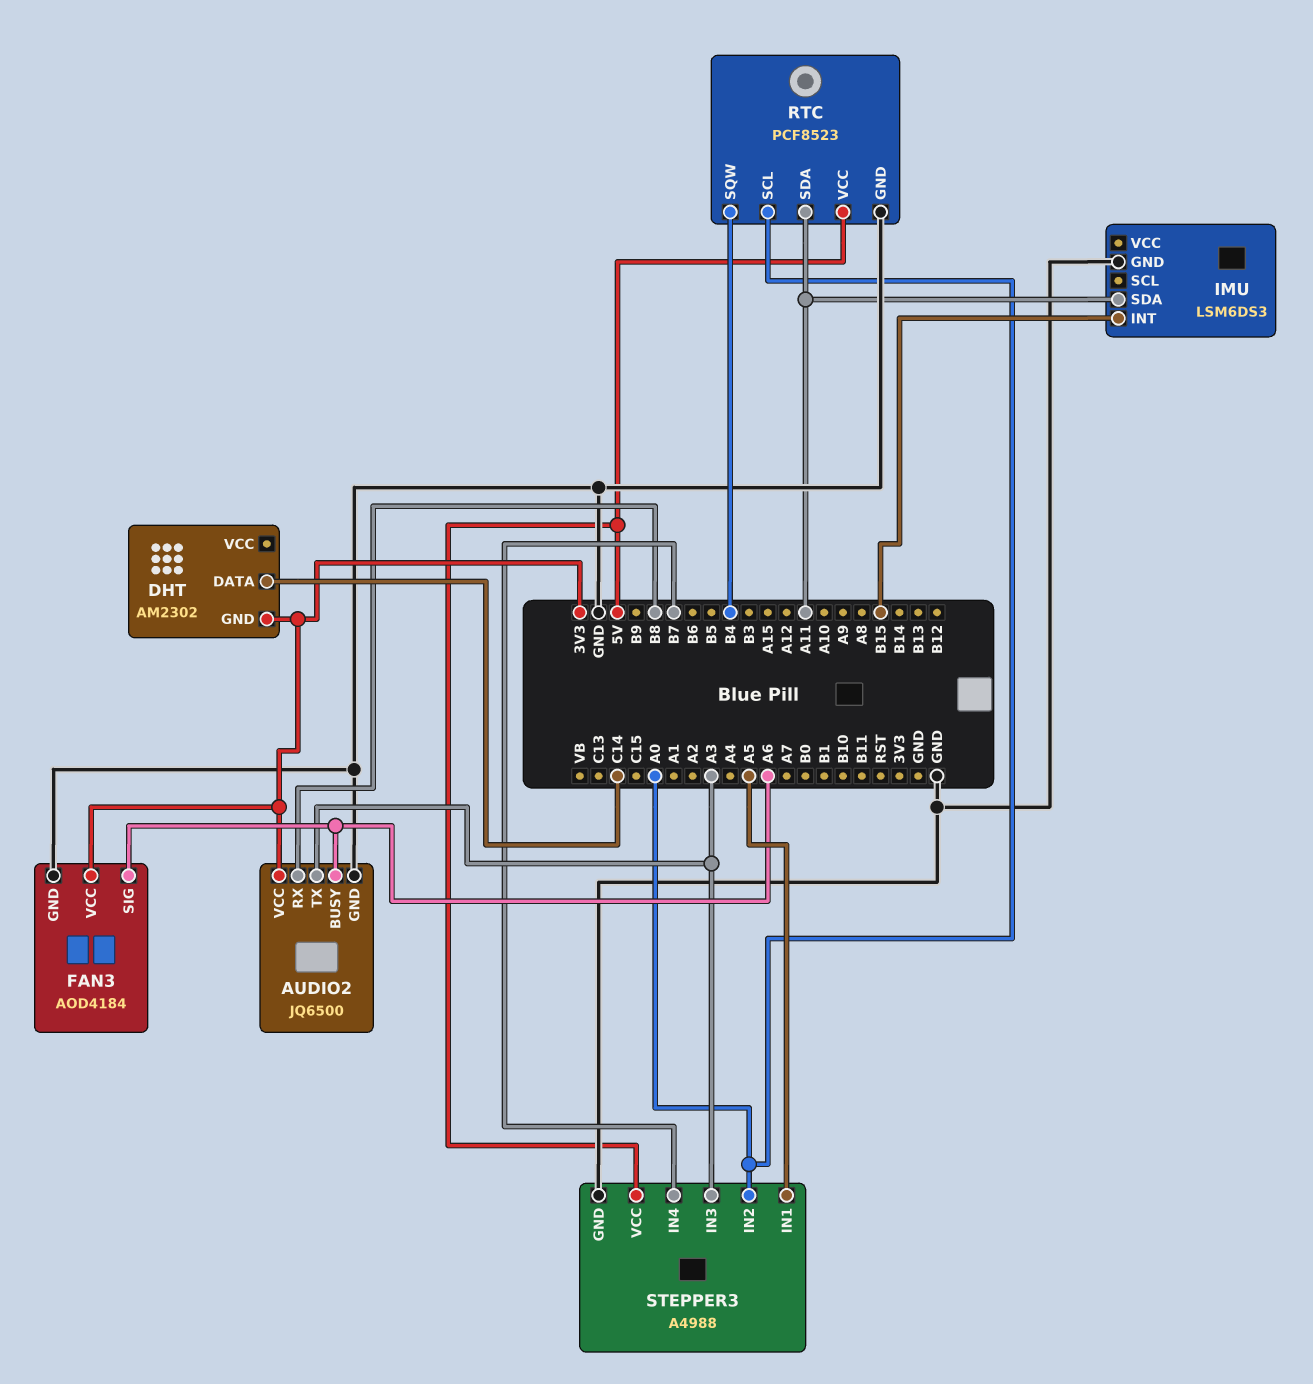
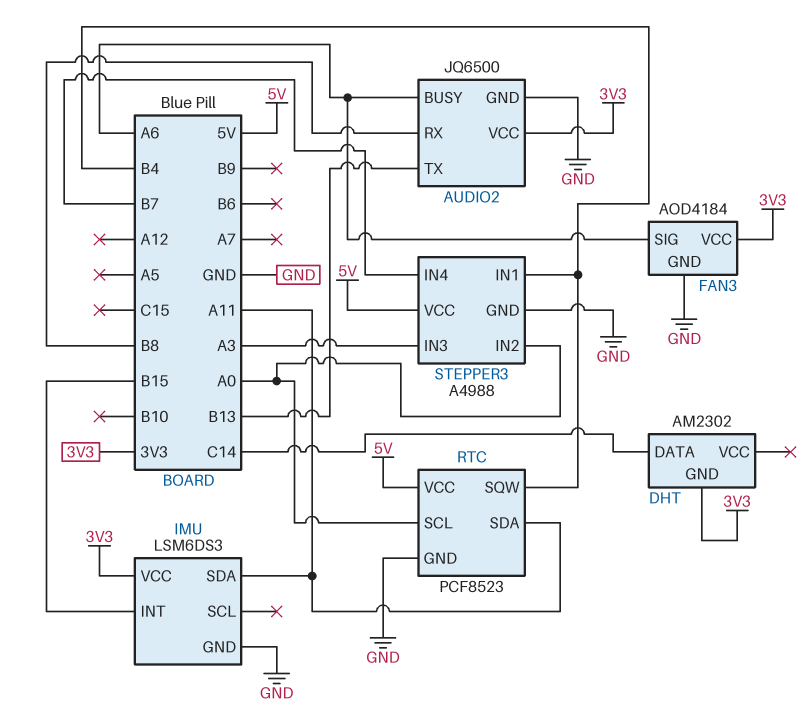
AUDIO2 pin TX: A3 -> B13
IMU pin VCC: none -> 3V3
STEPPER3 pin IN1: A5 -> B4

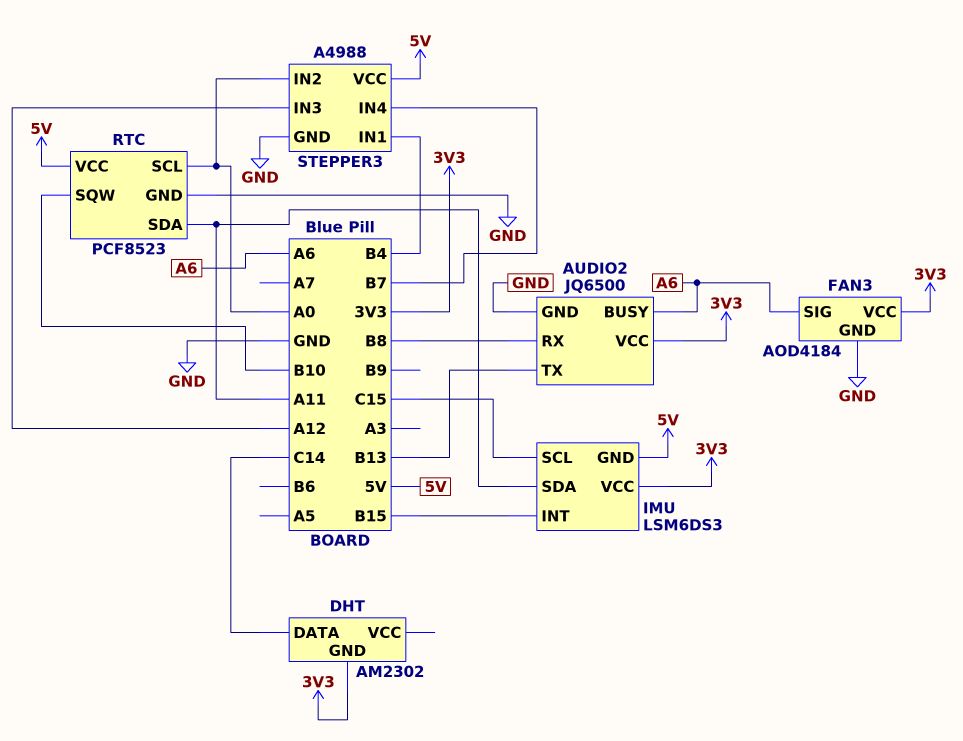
IMU pin GND: GND -> 5V
IMU pin SCL: none -> C15
RTC pin SQW: B4 -> B10
STEPPER3 pin IN3: A3 -> A12

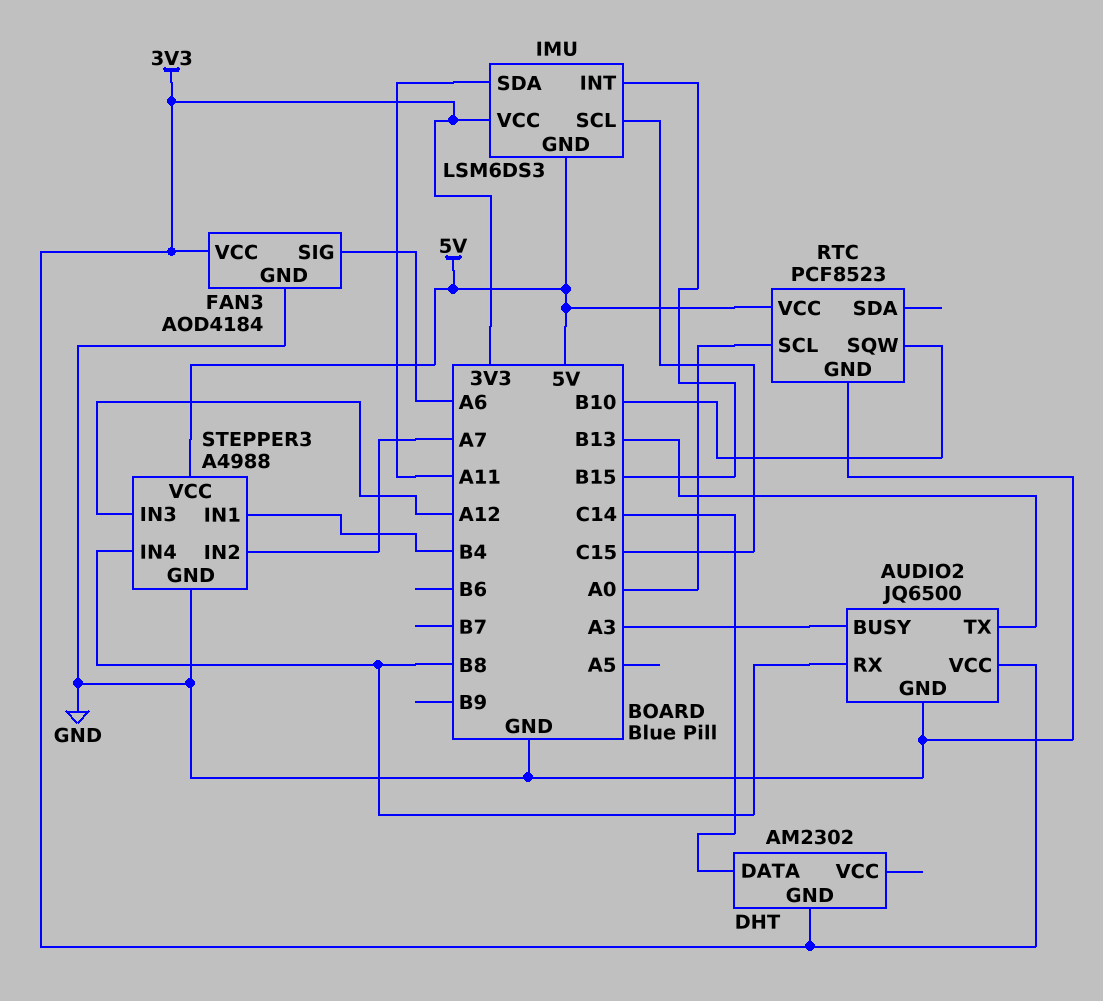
AUDIO2 pin BUSY: A6 -> A3
RTC pin SDA: A11 -> none
STEPPER3 pin IN2: A0 -> A7
STEPPER3 pin IN4: B7 -> B8

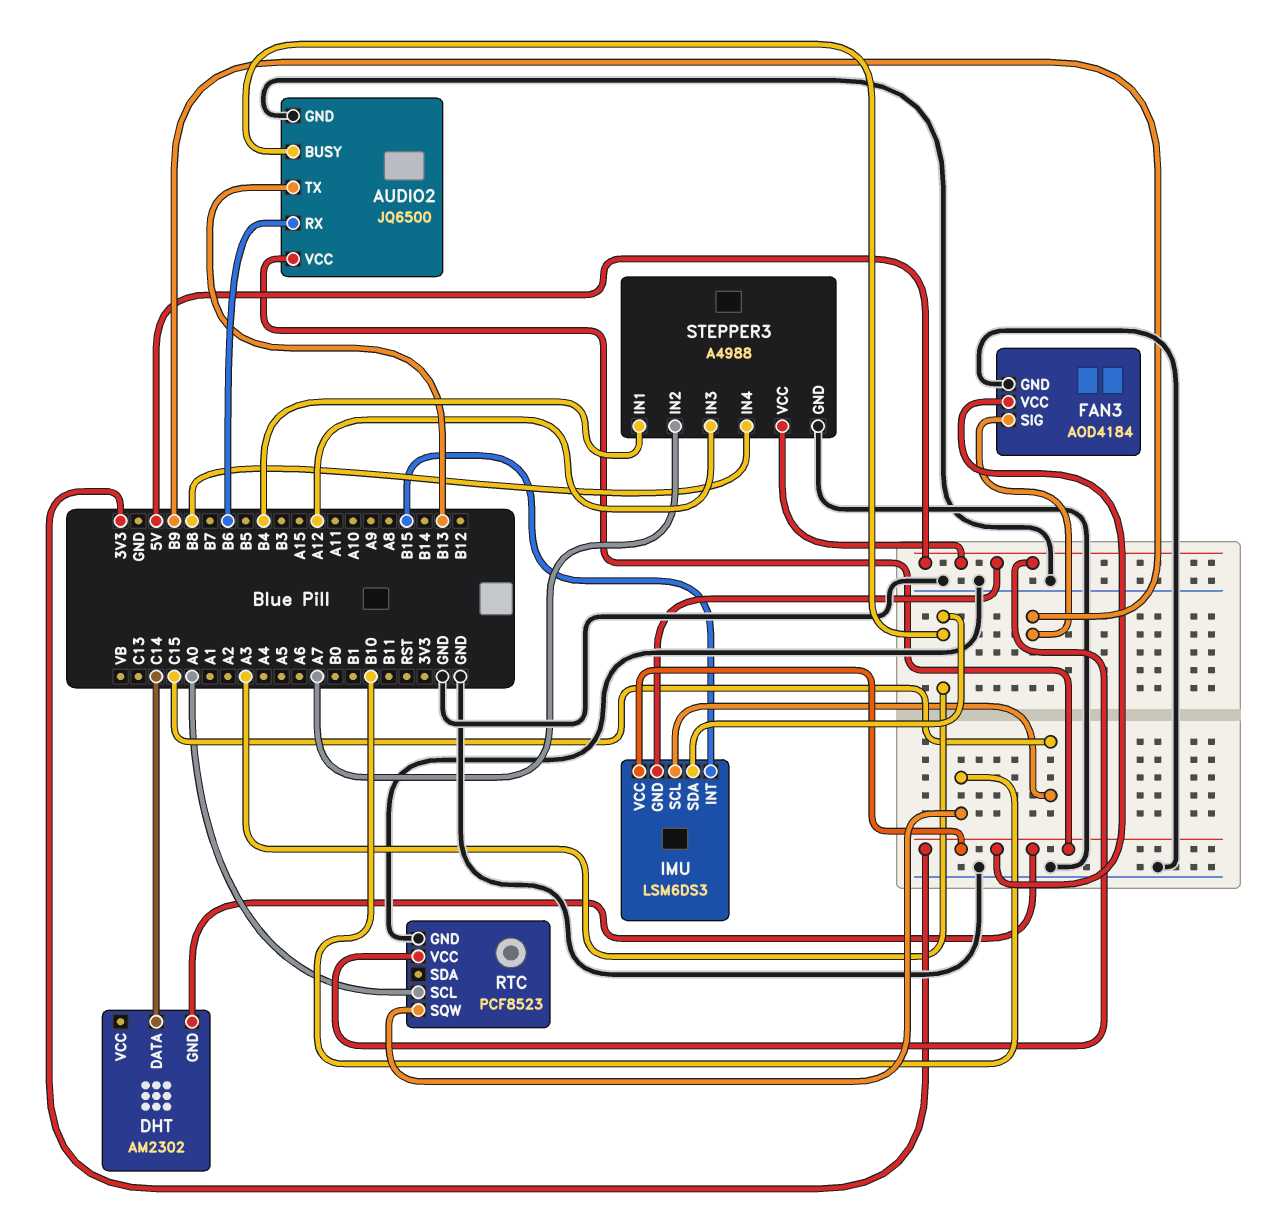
AUDIO2 pin RX: B8 -> B6
FAN3 pin SIG: A6 -> B9
IMU pin SDA: A11 -> A3

